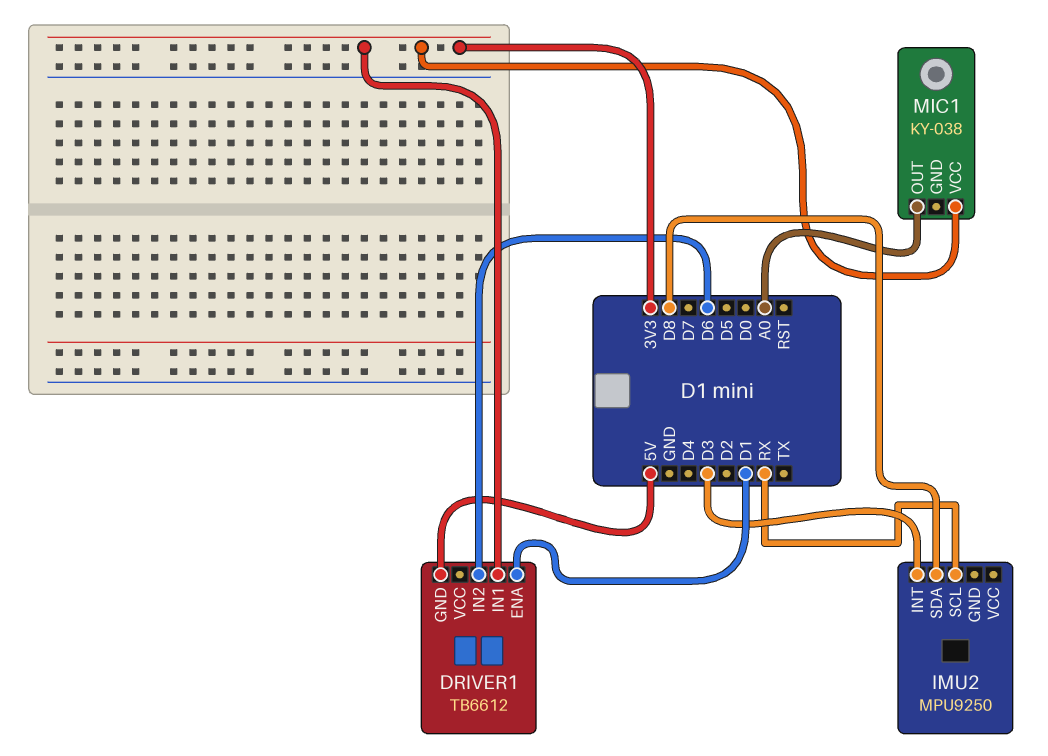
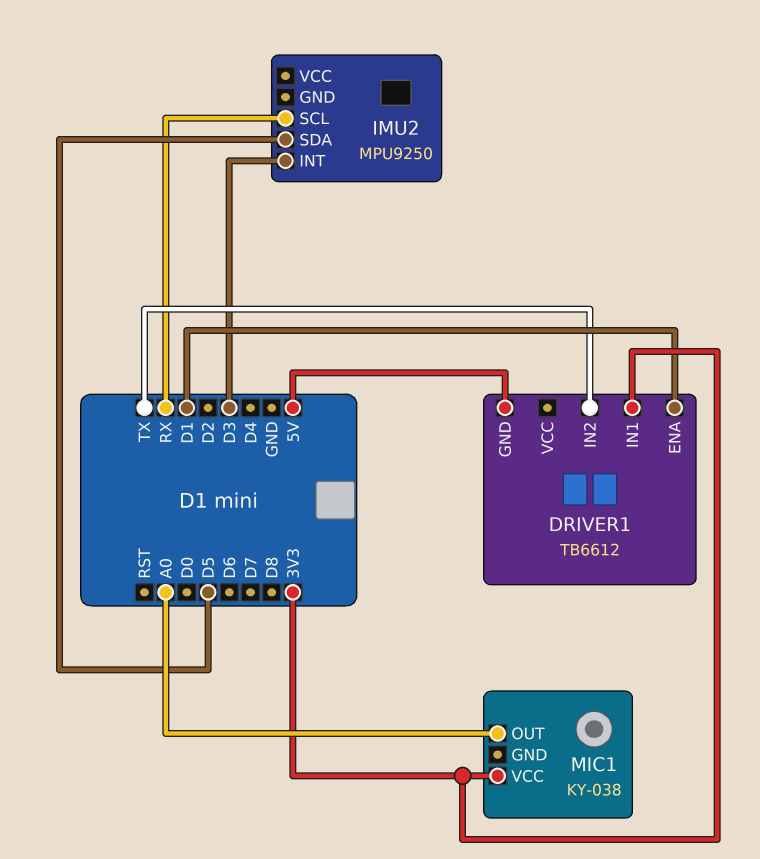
DRIVER1 pin IN2: D6 -> TX
IMU2 pin SDA: D8 -> D5

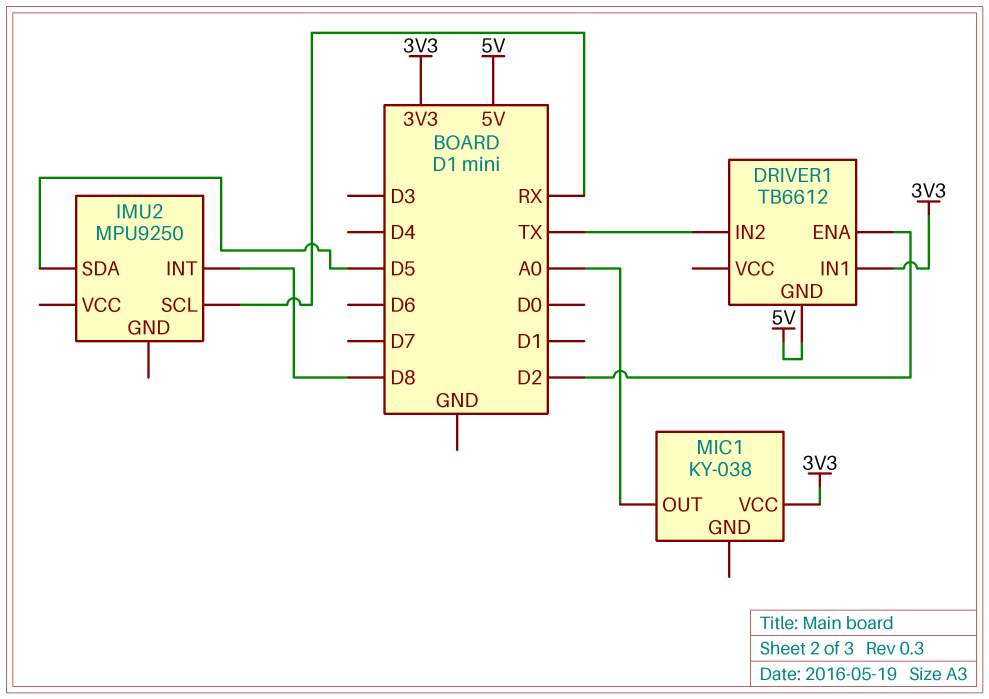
DRIVER1 pin ENA: D1 -> D2
IMU2 pin INT: D3 -> D8

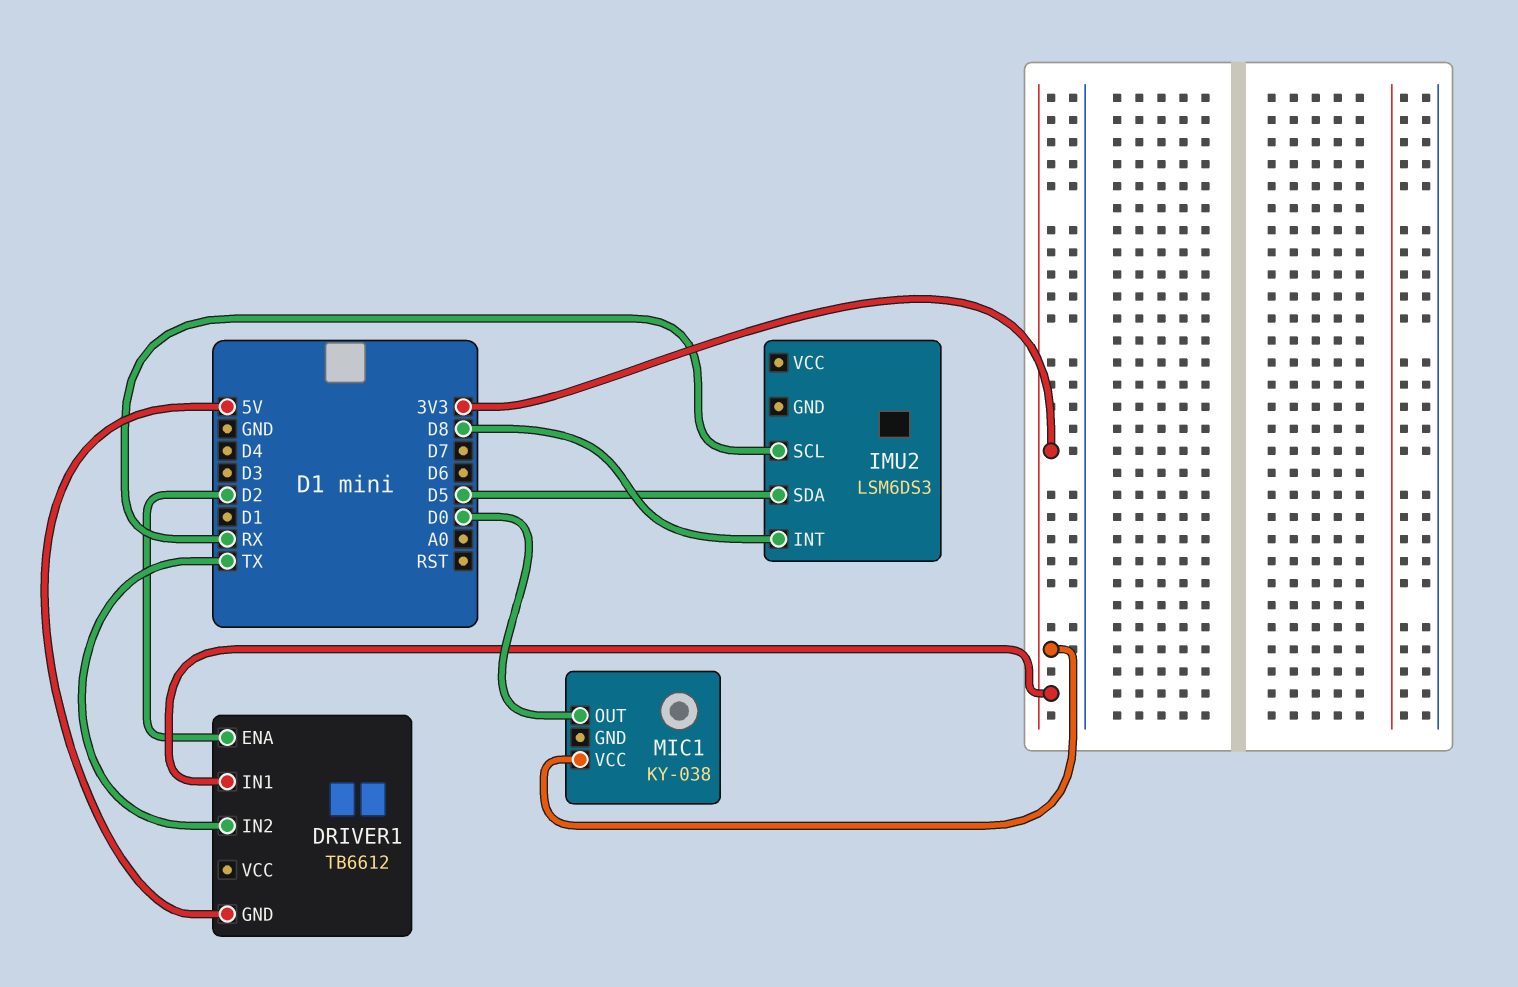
IMU2: MPU9250 -> LSM6DS3
MIC1 pin OUT: A0 -> D0

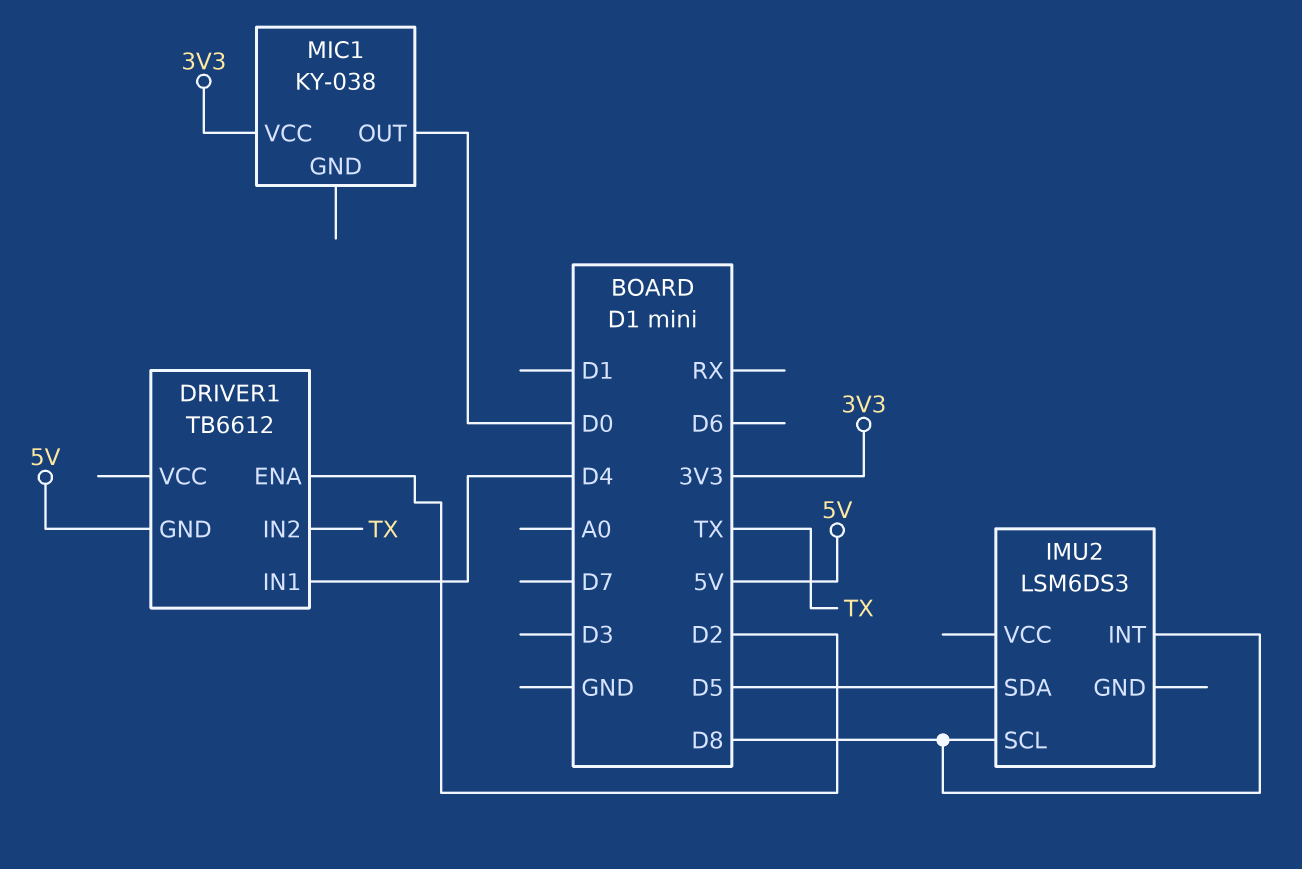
DRIVER1 pin IN1: 3V3 -> D4
IMU2 pin SCL: RX -> D8

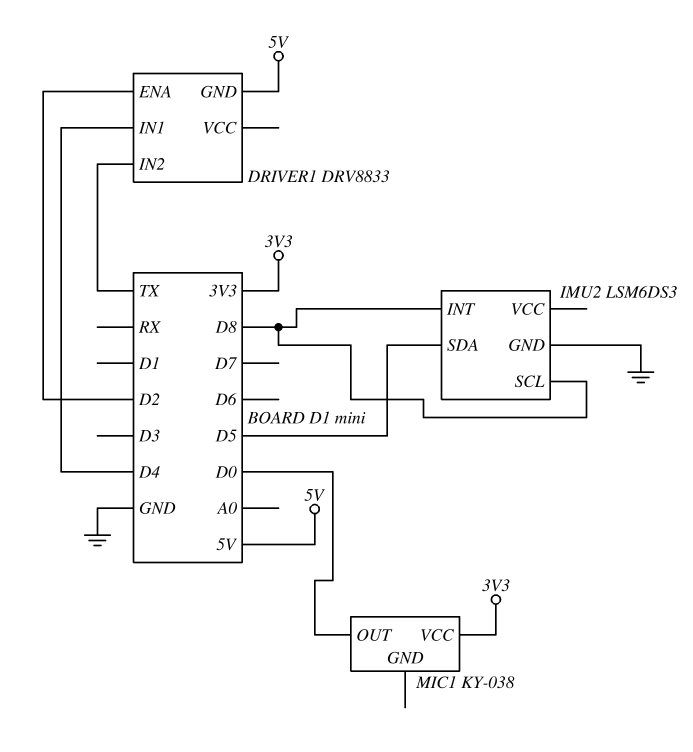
DRIVER1: TB6612 -> DRV8833
IMU2 pin GND: none -> GND

